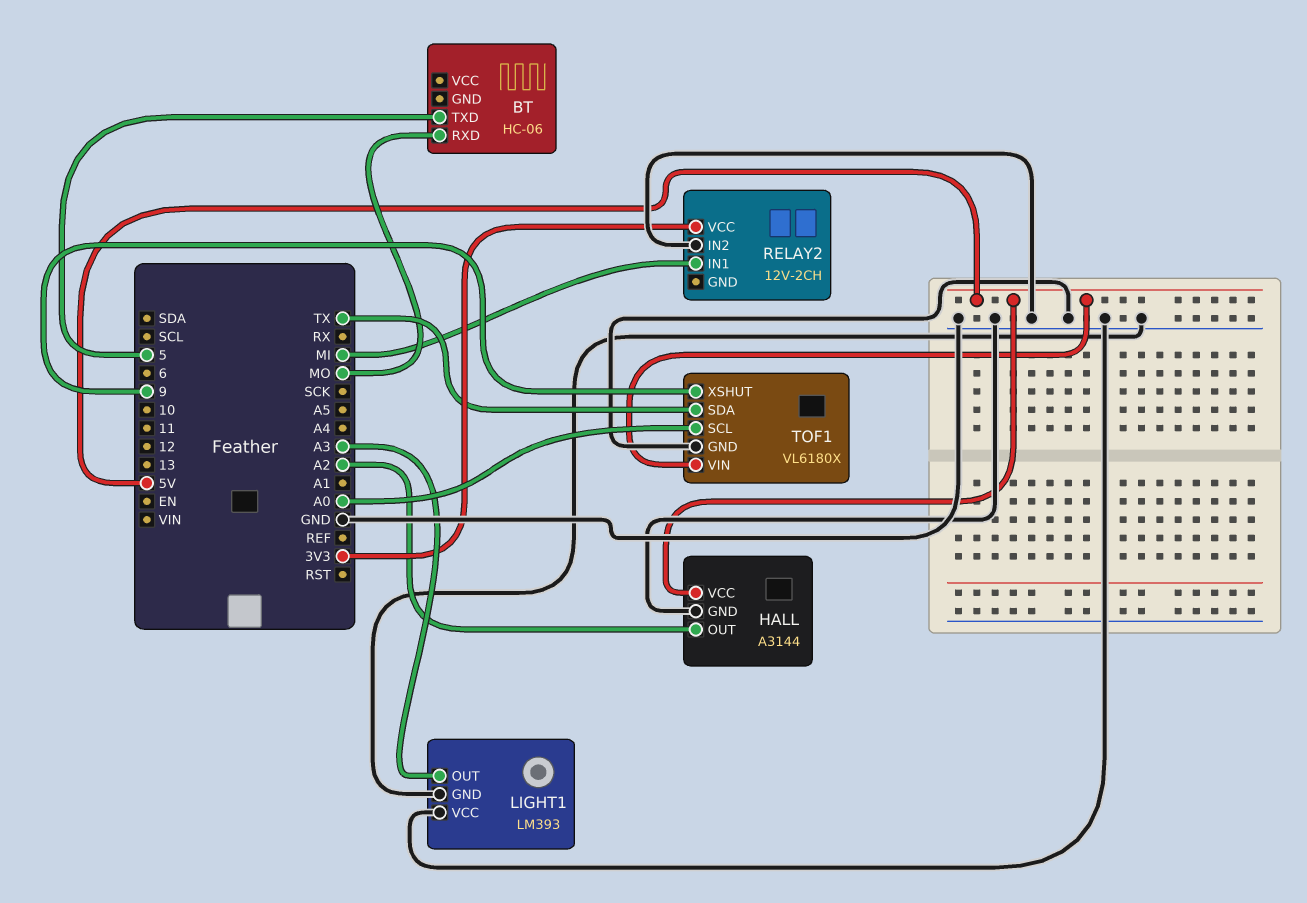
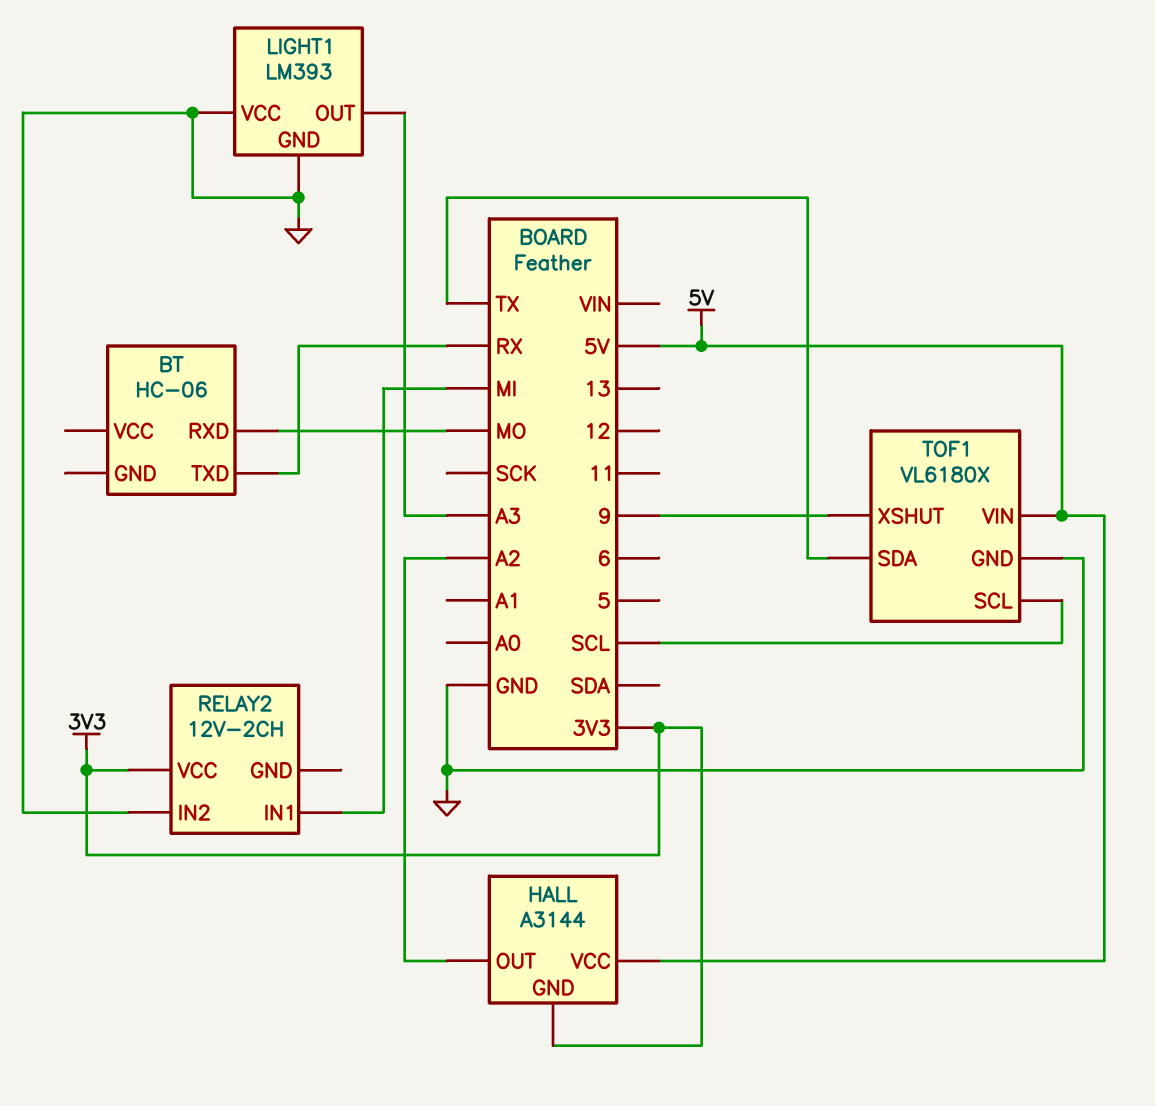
BT pin TXD: 5 -> RX
HALL pin GND: GND -> 3V3
TOF1 pin SCL: A0 -> SCL

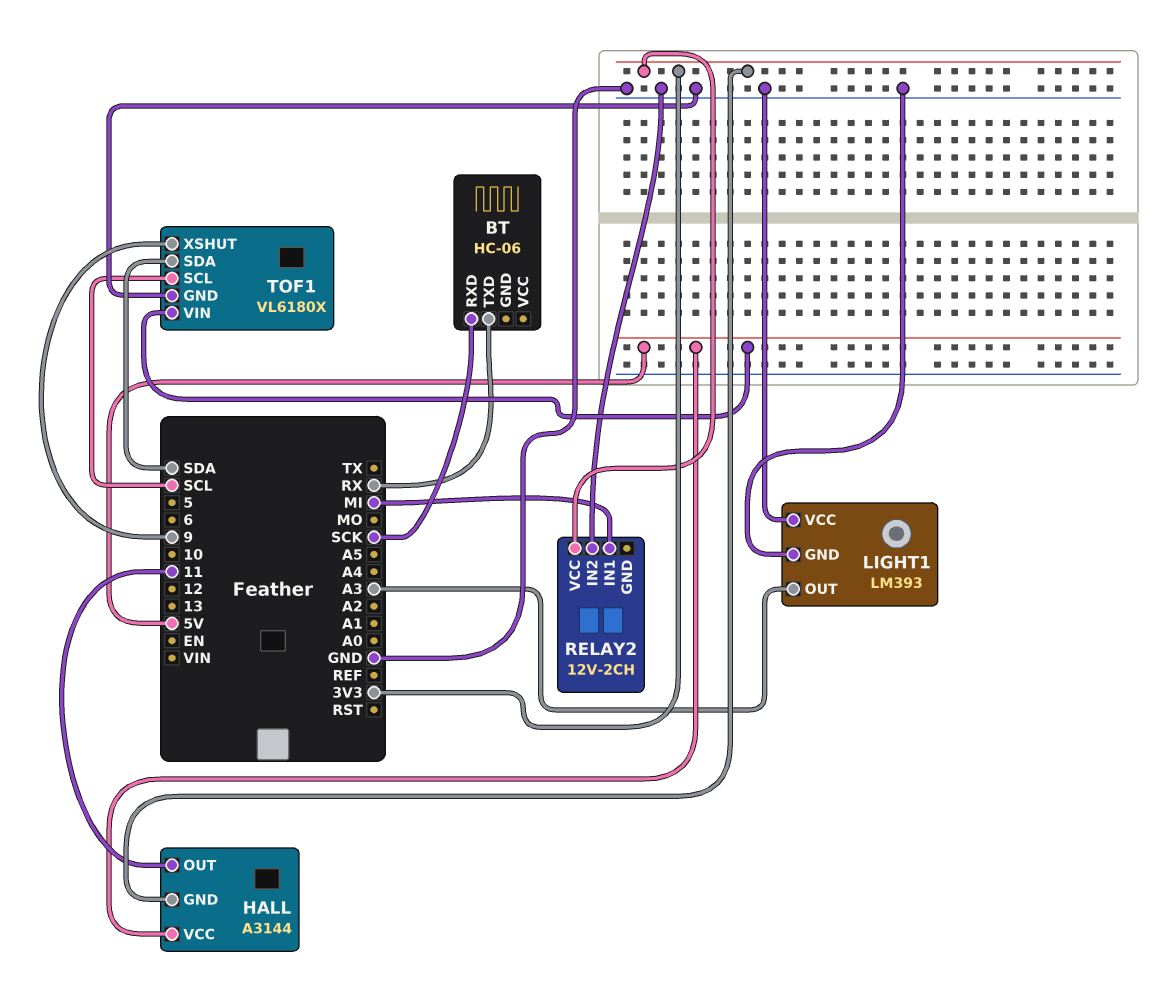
BT pin RXD: MO -> SCK
HALL pin OUT: A2 -> 11
TOF1 pin SDA: TX -> SDA

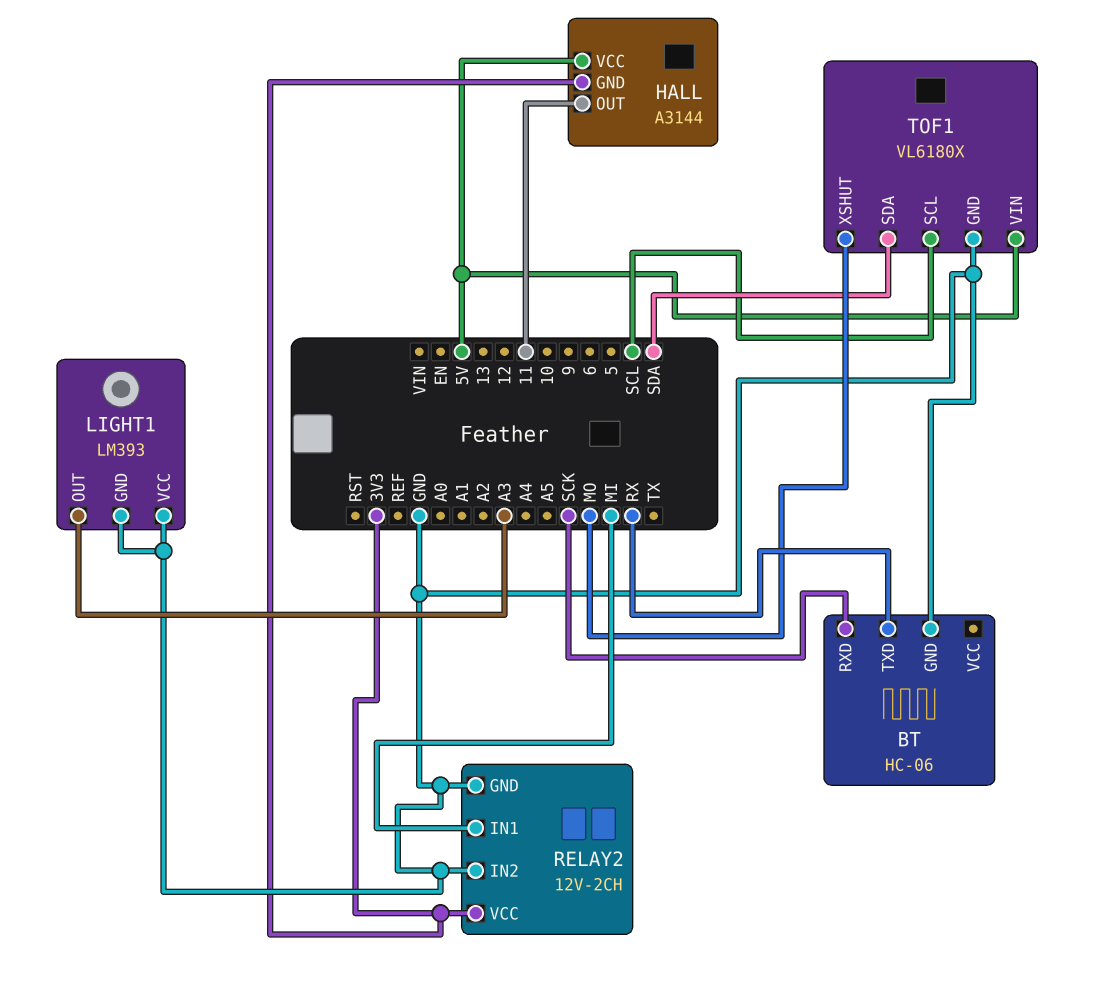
BT pin GND: none -> GND
RELAY2 pin GND: none -> GND
TOF1 pin XSHUT: 9 -> MO

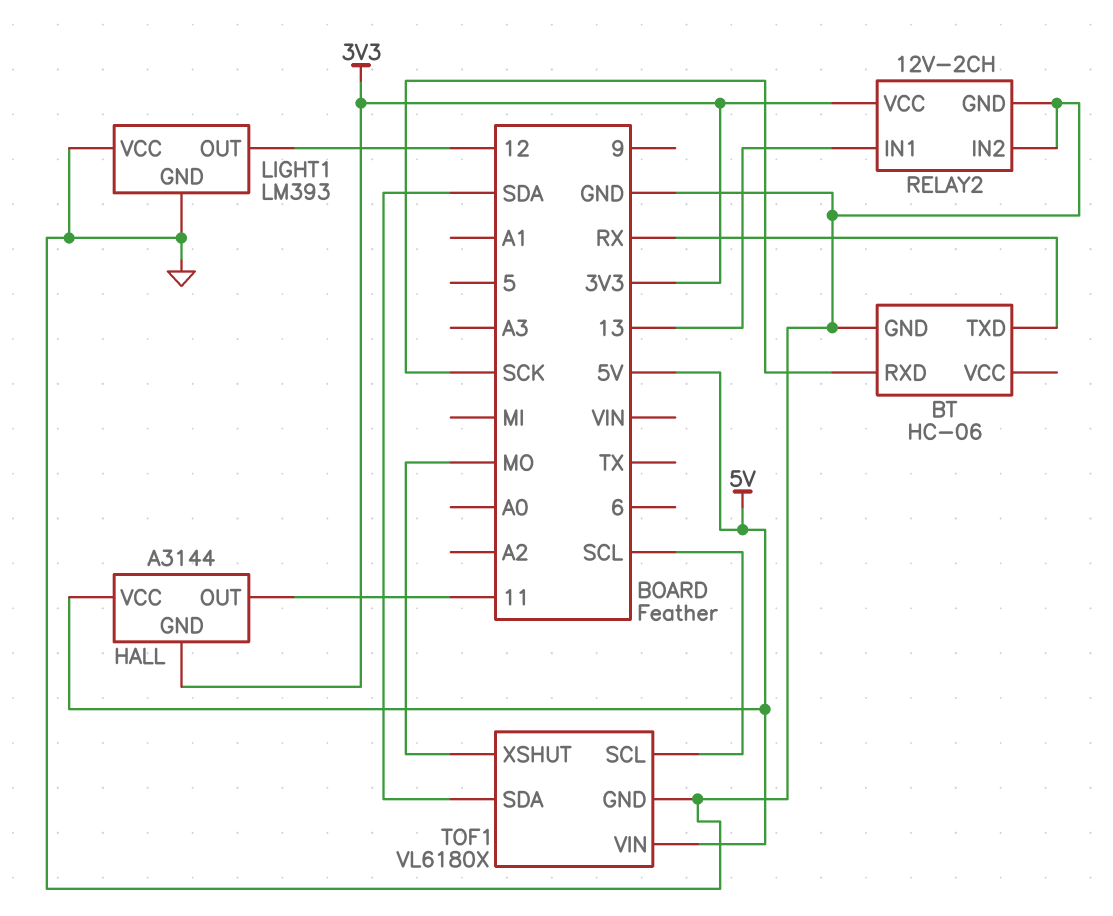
LIGHT1 pin OUT: A3 -> 12
RELAY2 pin IN1: MI -> 13

